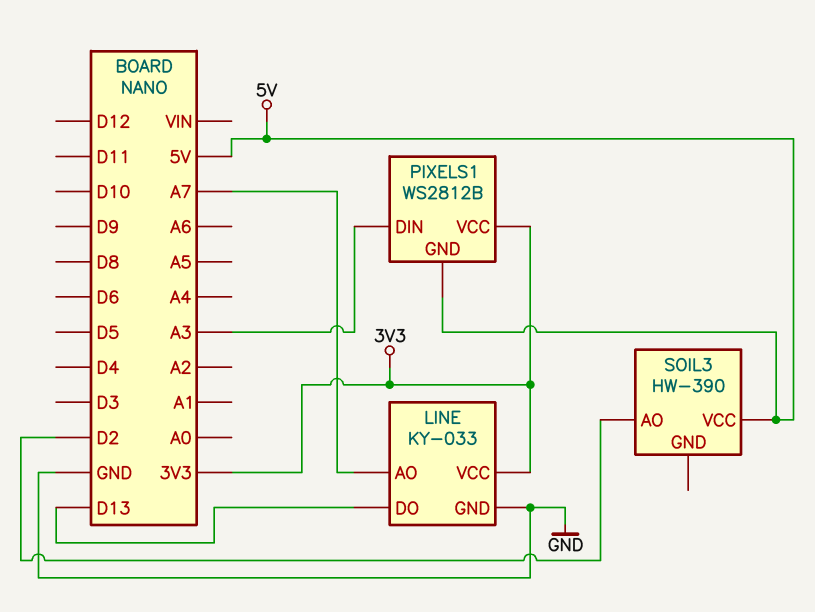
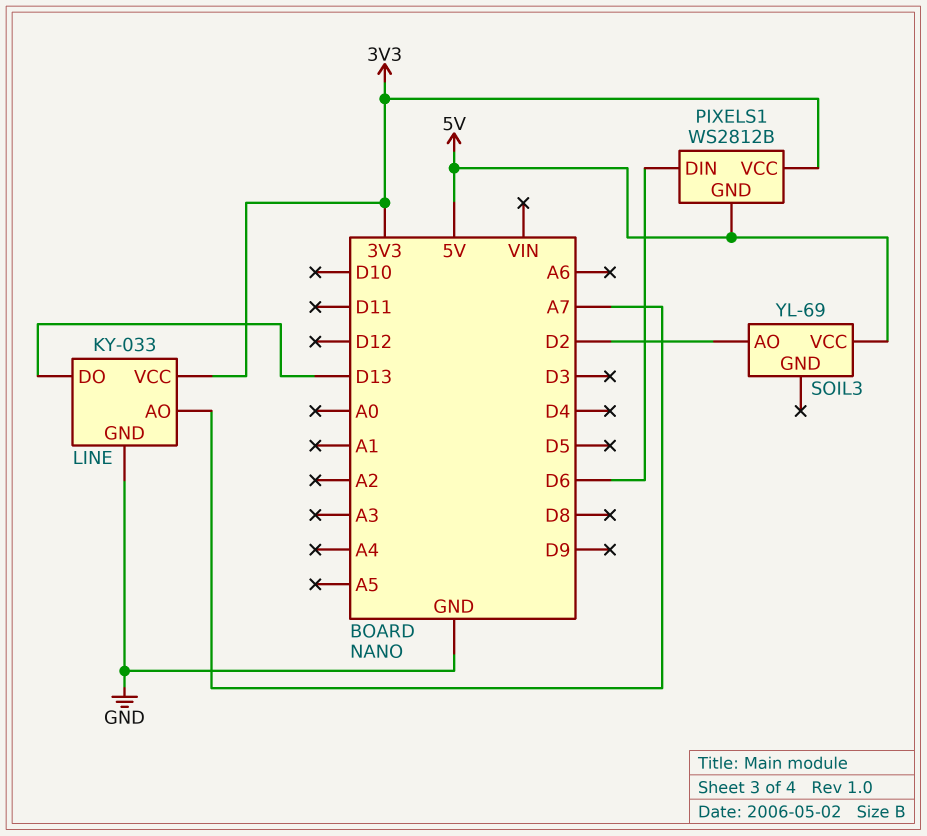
PIXELS1 pin DIN: A3 -> D6
SOIL3: HW-390 -> YL-69

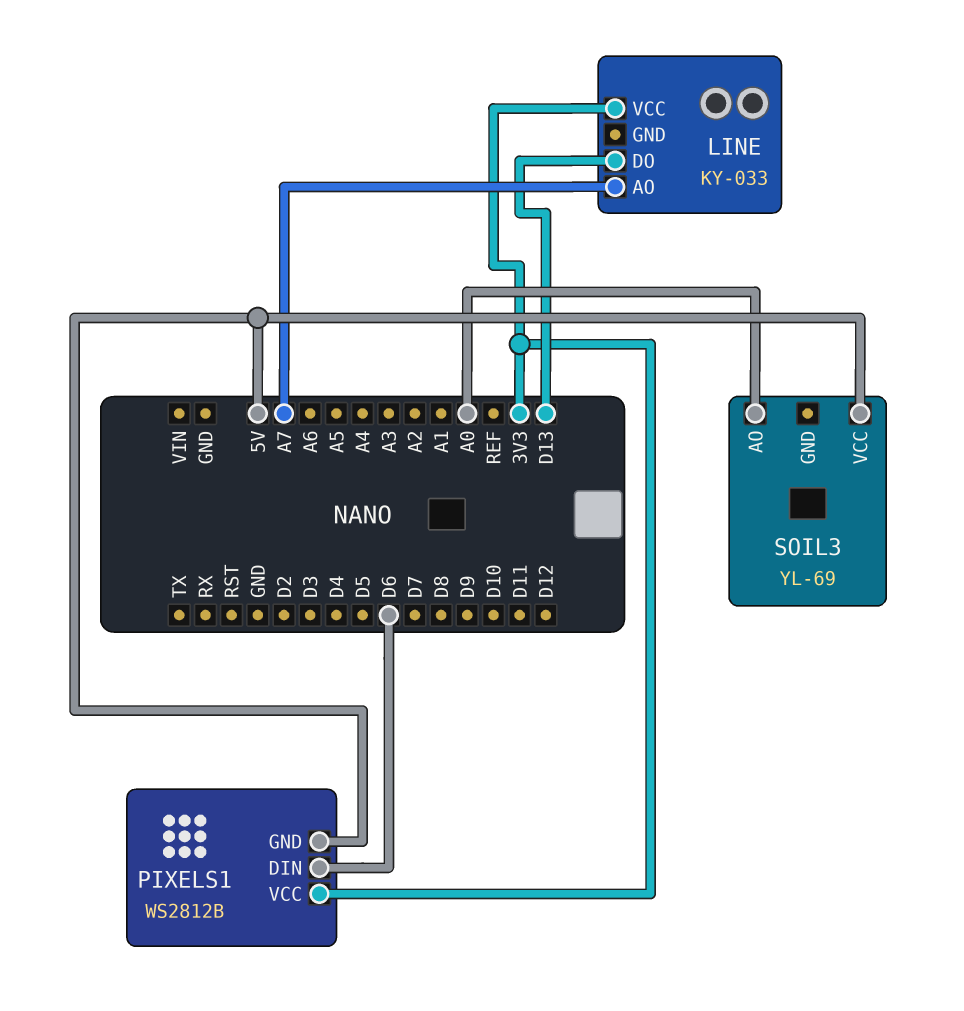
LINE pin GND: GND -> none
SOIL3 pin AO: D2 -> A0

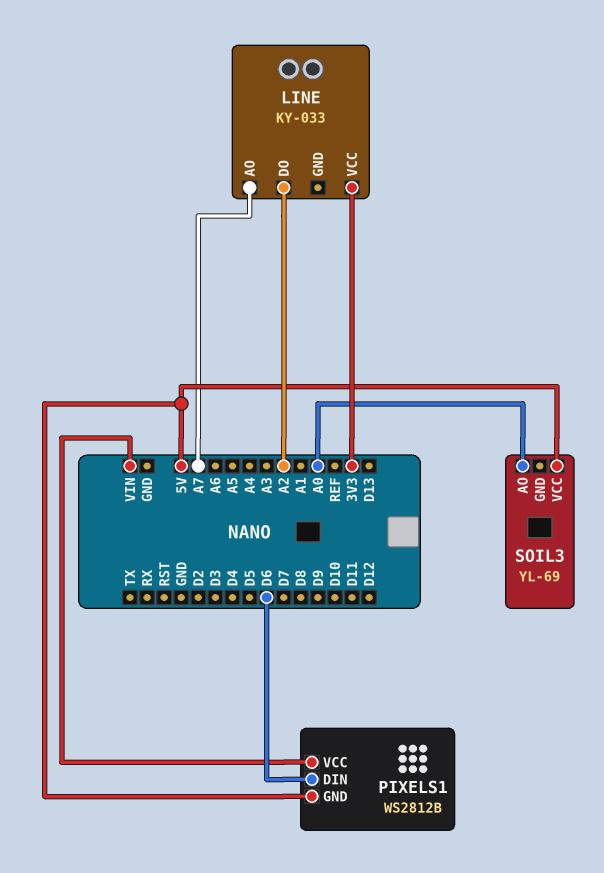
LINE pin DO: D13 -> A2
PIXELS1 pin VCC: 3V3 -> VIN

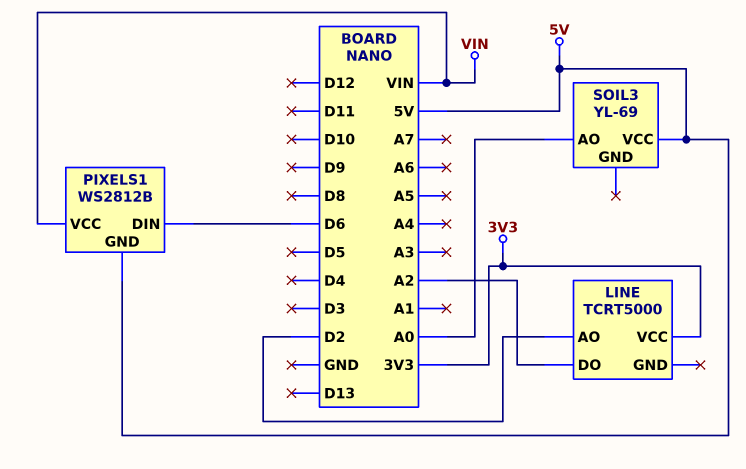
LINE: KY-033 -> TCRT5000
LINE pin AO: A7 -> D2

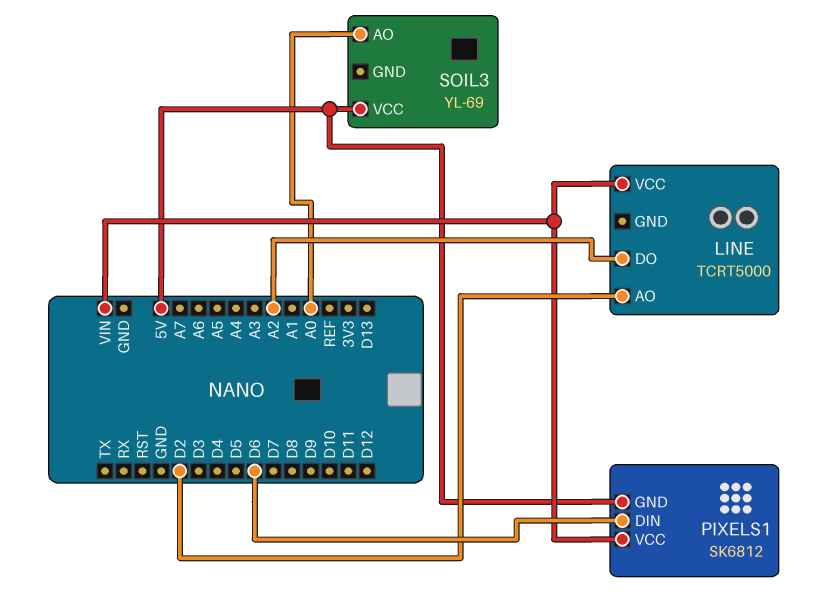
LINE pin VCC: 3V3 -> VIN
PIXELS1: WS2812B -> SK6812

